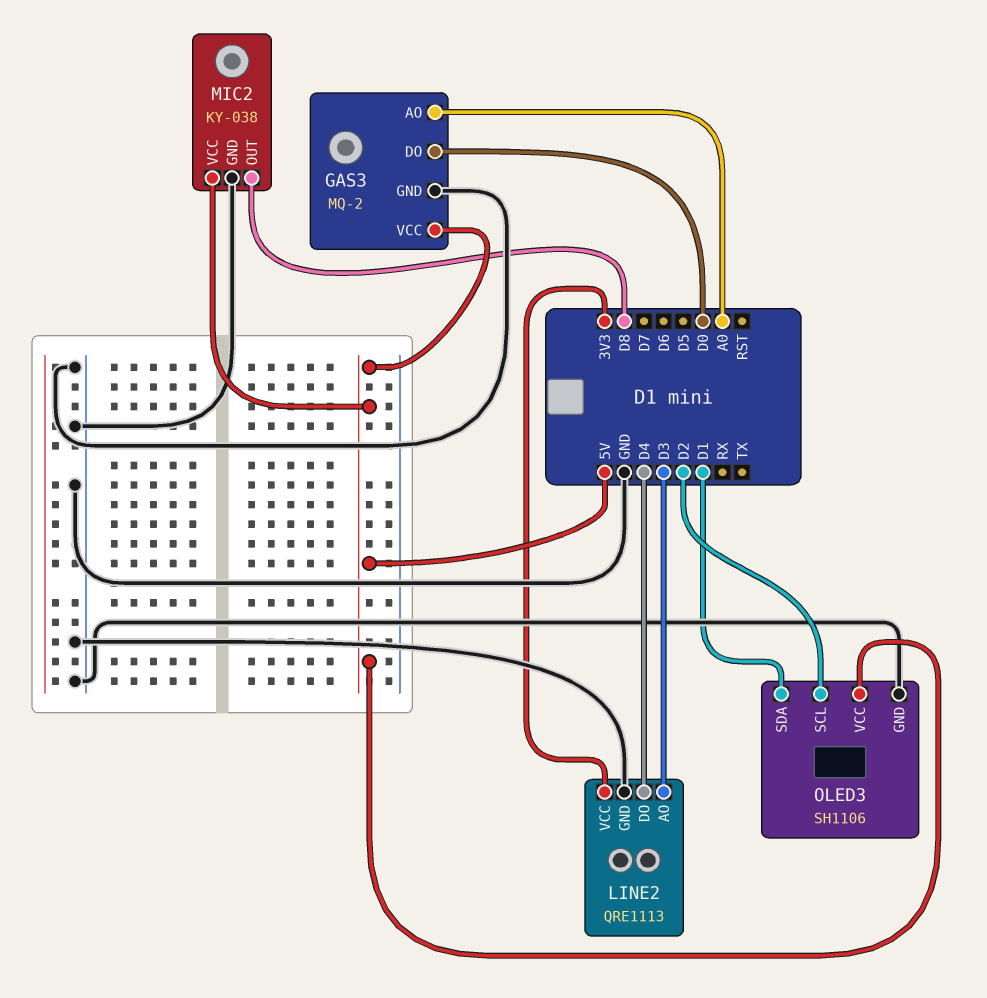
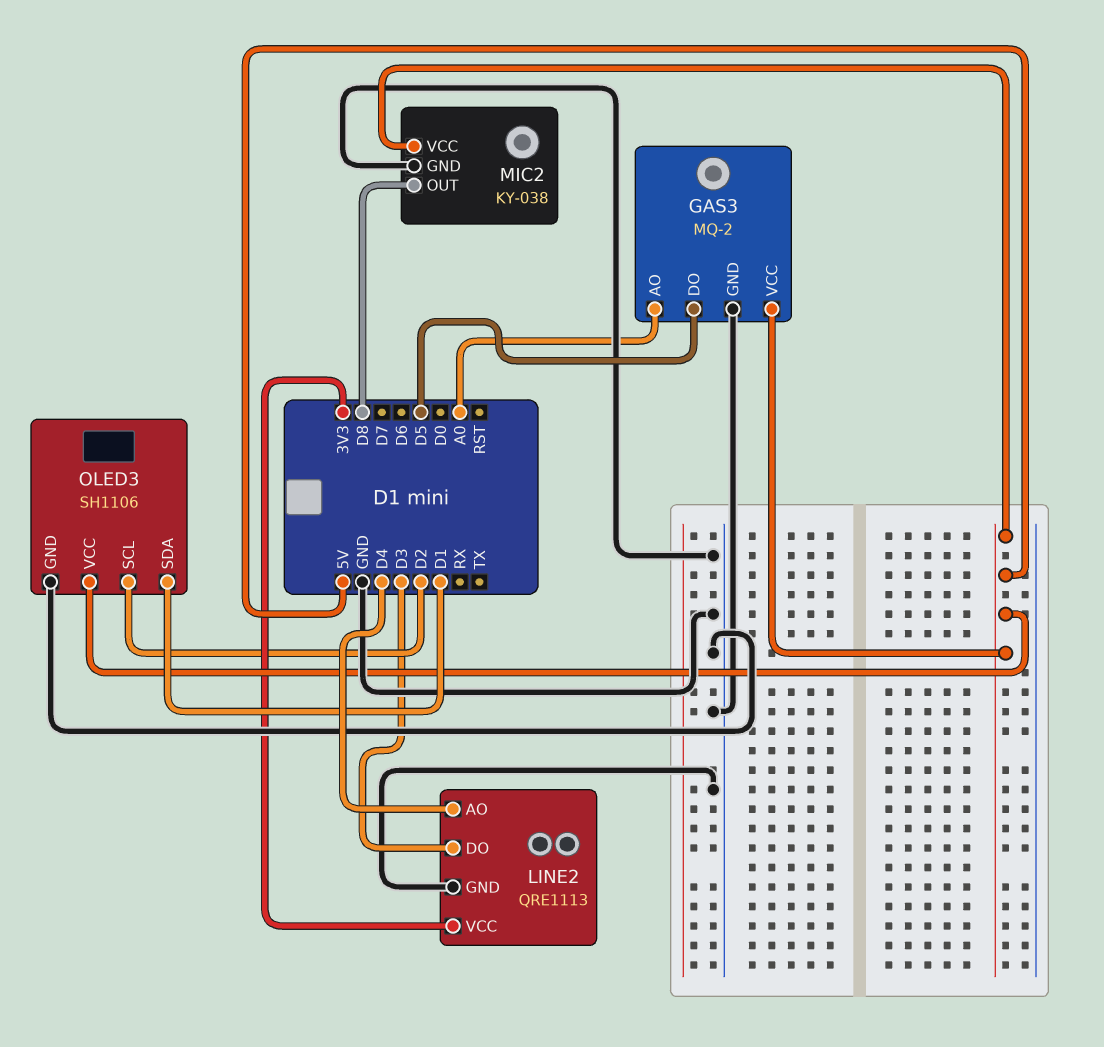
GAS3 pin DO: D0 -> D5
LINE2 pin AO: D3 -> D4
LINE2 pin DO: D4 -> D3

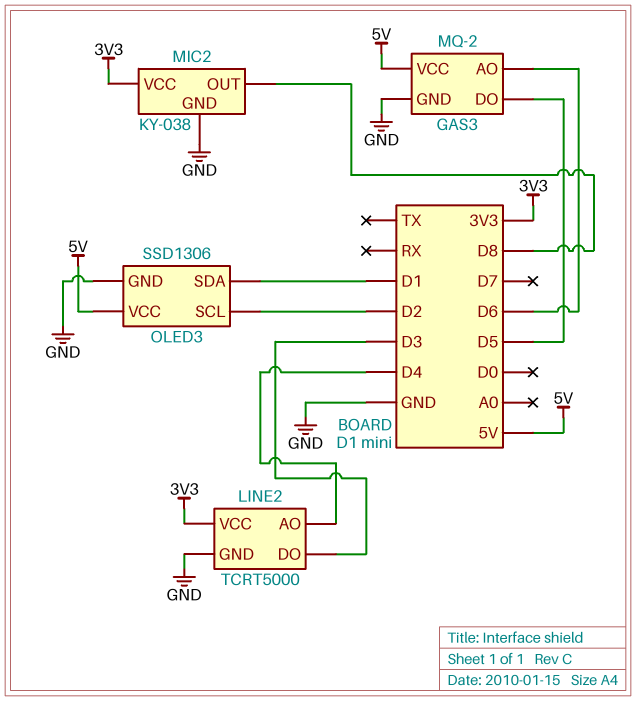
GAS3 pin AO: A0 -> D6
LINE2: QRE1113 -> TCRT5000
MIC2 pin VCC: 5V -> 3V3
OLED3: SH1106 -> SSD1306

